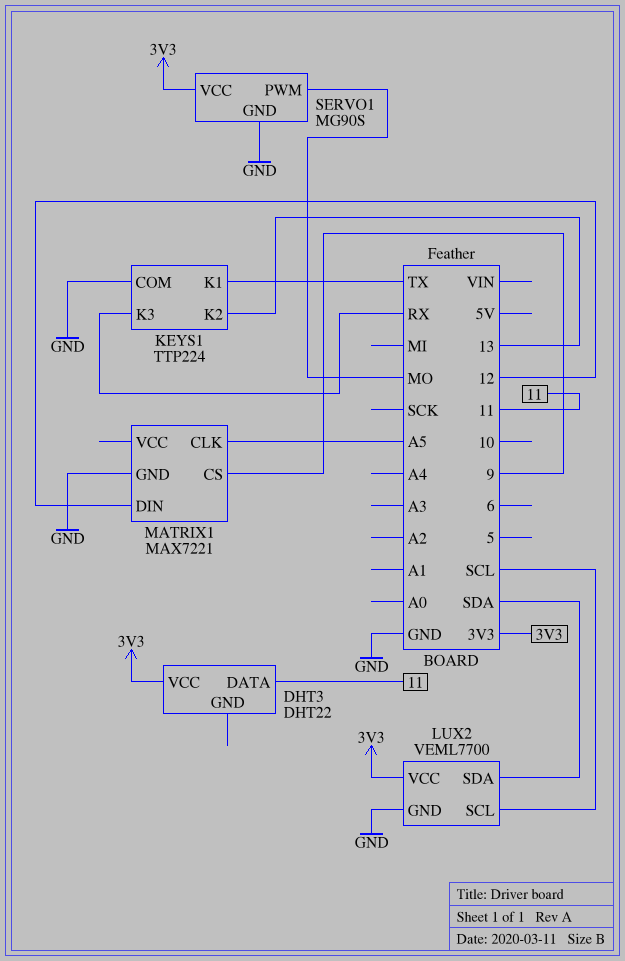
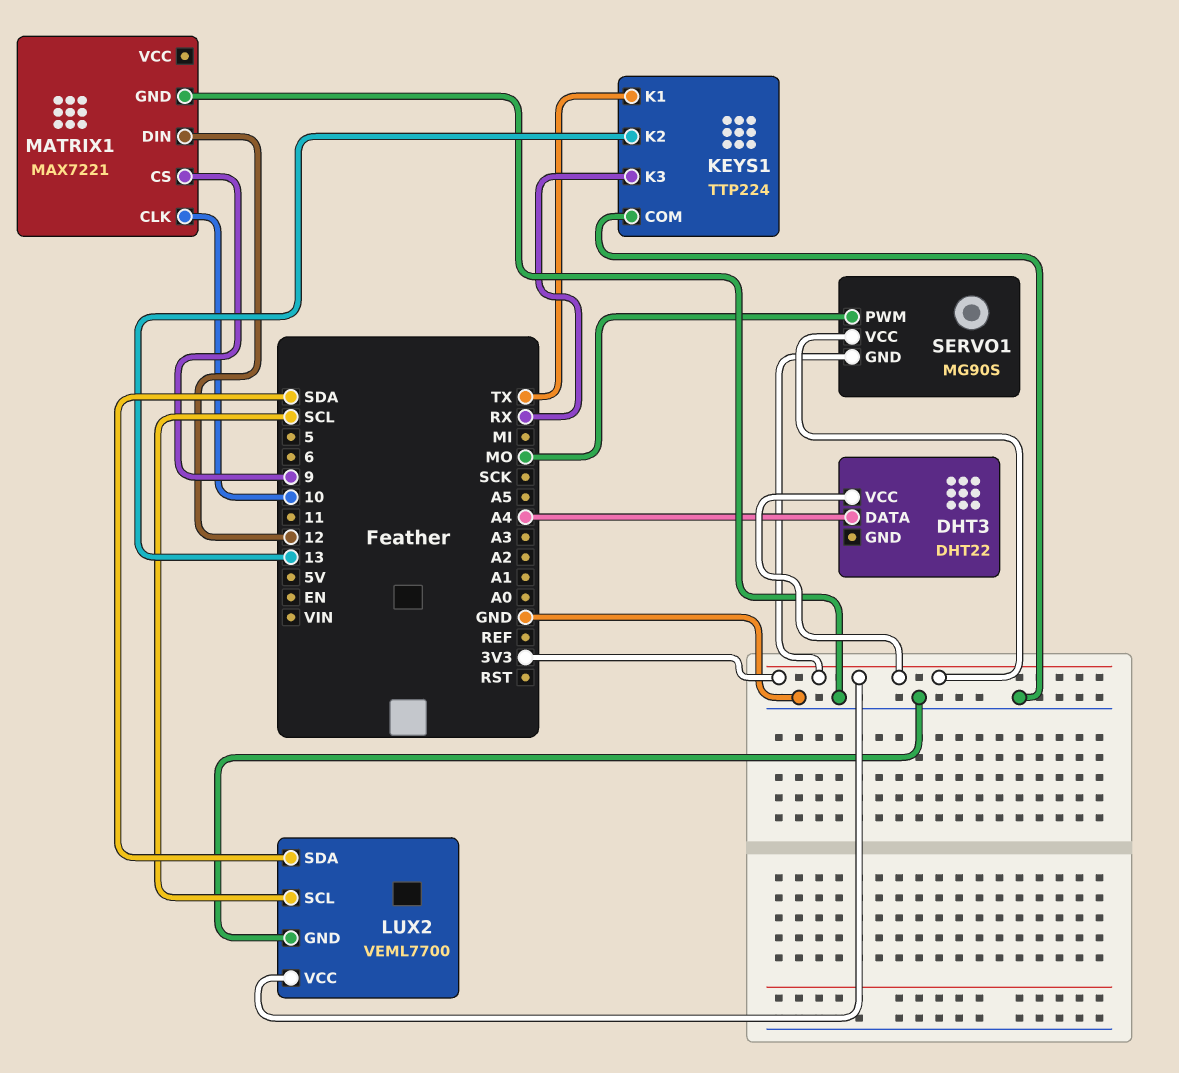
DHT3 pin DATA: 11 -> A4
MATRIX1 pin CLK: A5 -> 10
SERVO1 pin GND: GND -> 3V3

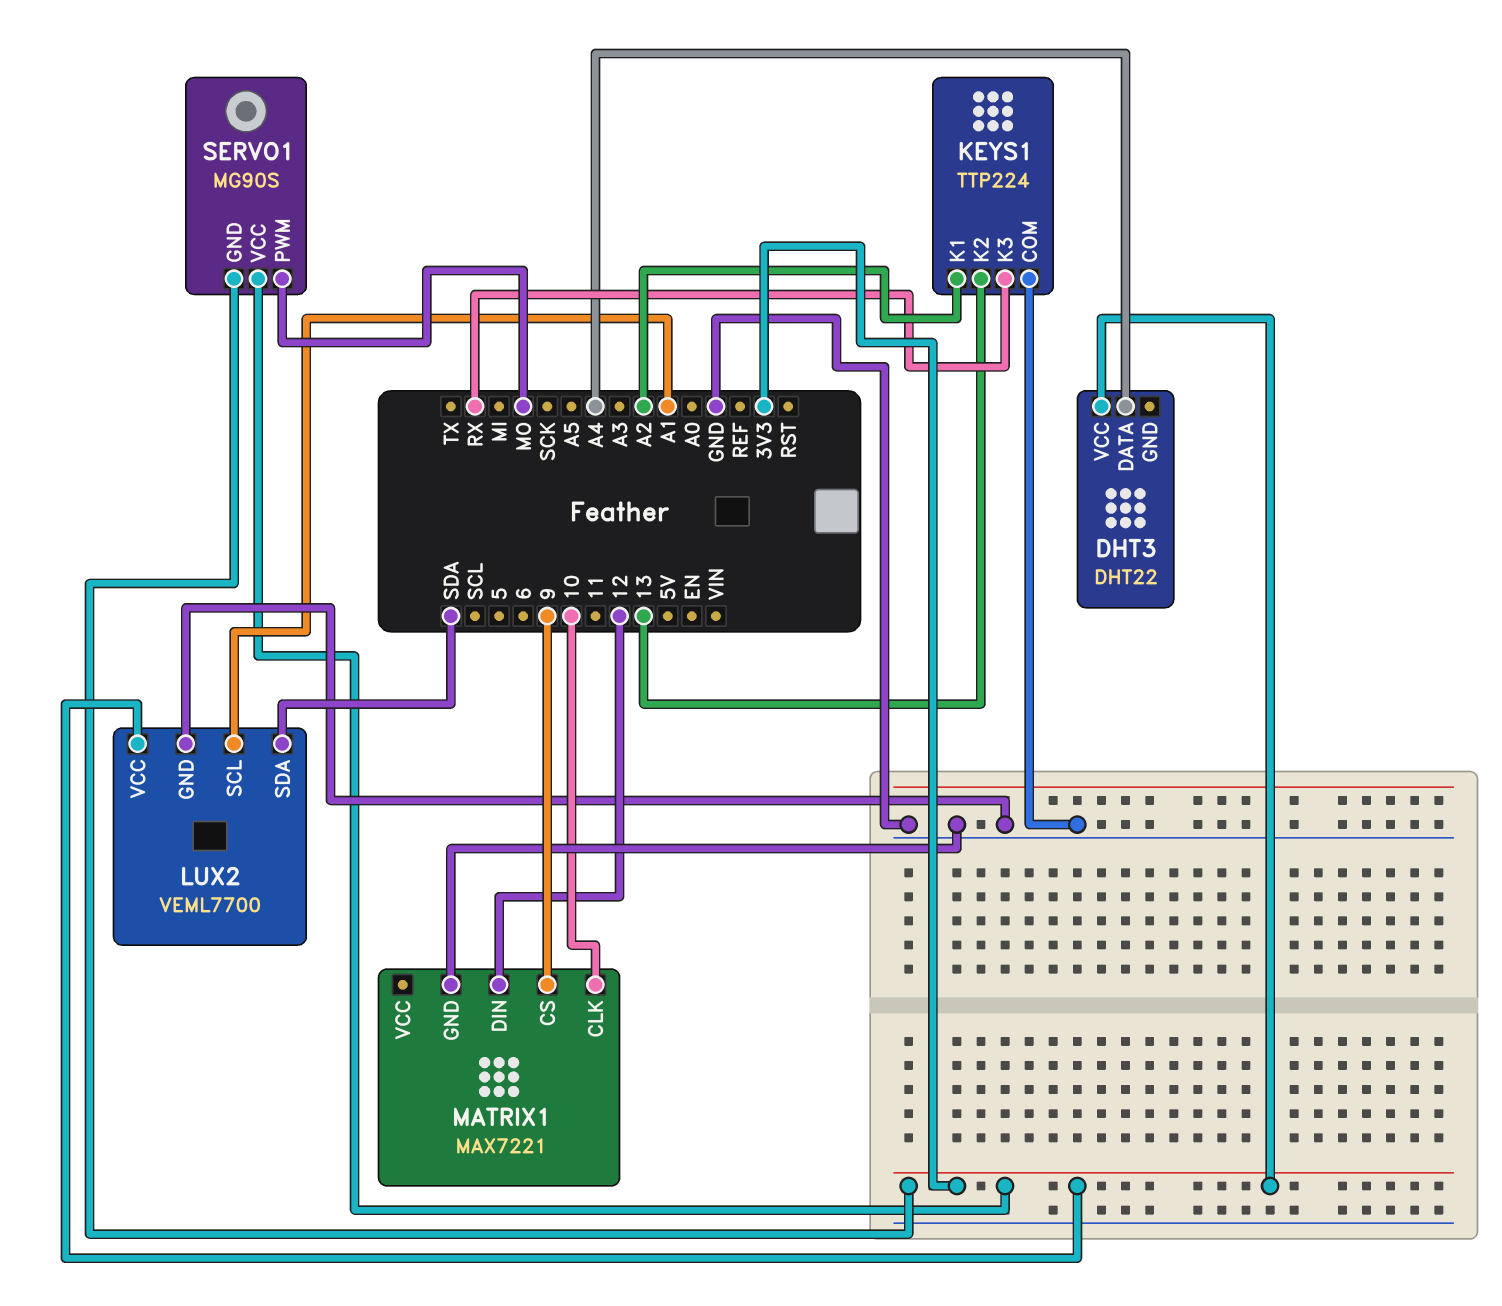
KEYS1 pin K1: TX -> A2
LUX2 pin SCL: SCL -> A1

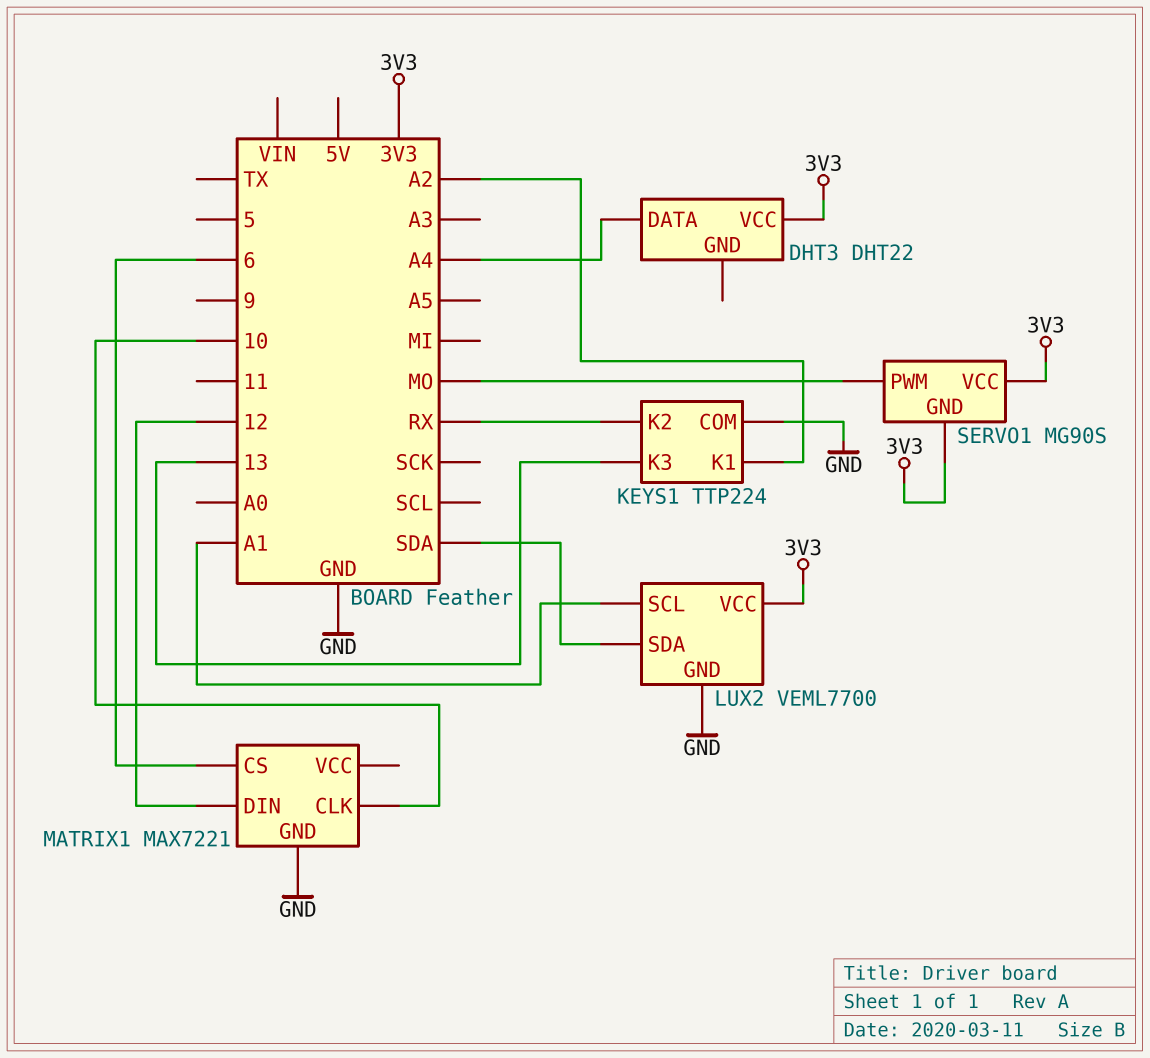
KEYS1 pin K2: 13 -> RX
KEYS1 pin K3: RX -> 13
MATRIX1 pin CS: 9 -> 6

